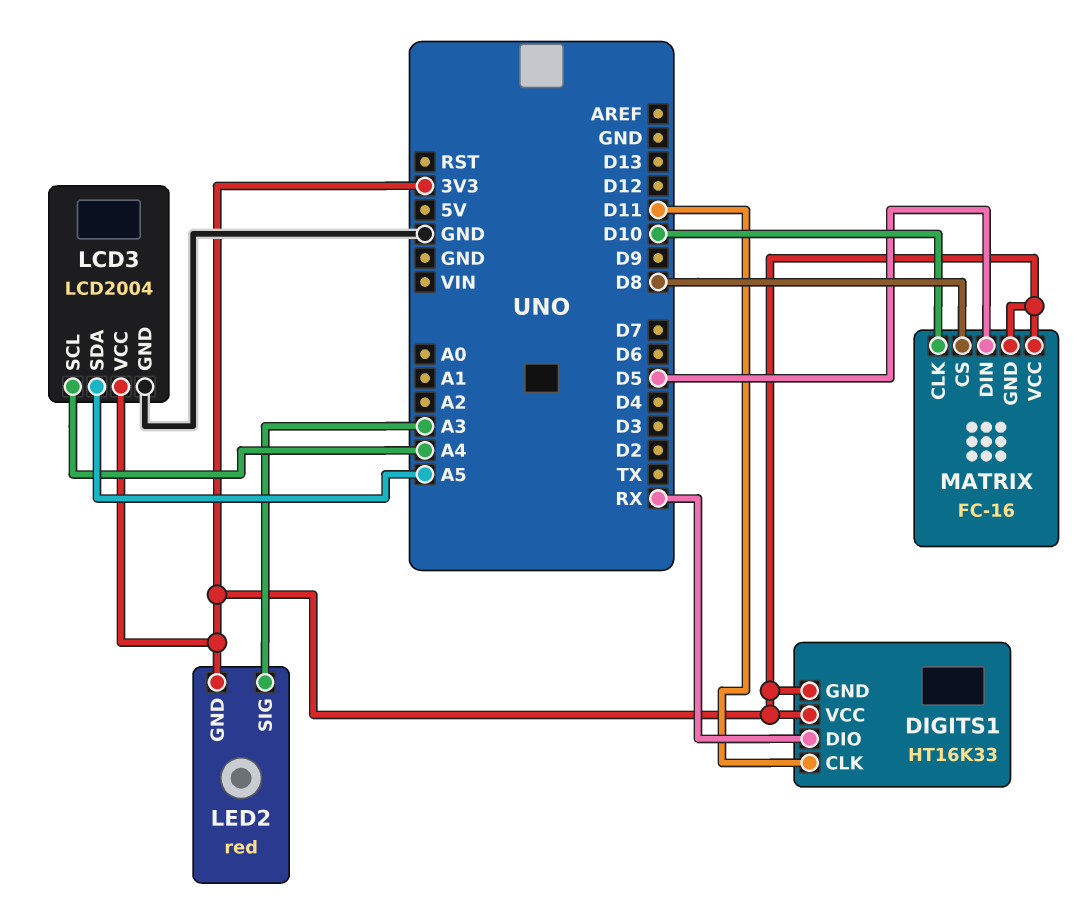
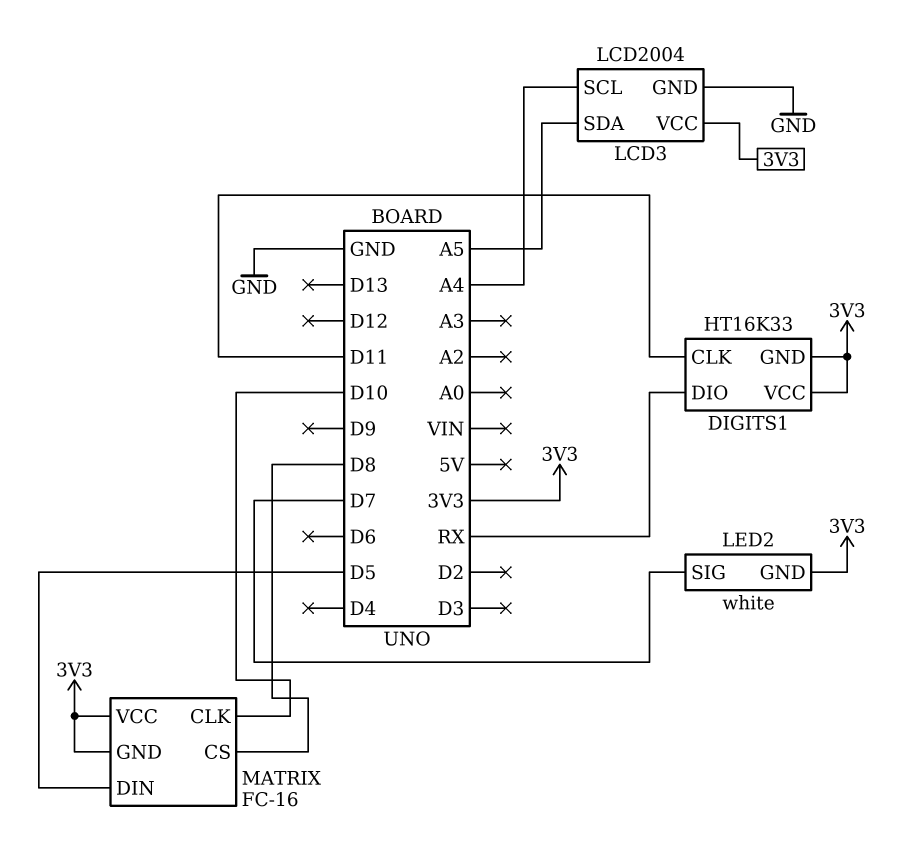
LED2: red -> white
LED2 pin SIG: A3 -> D7

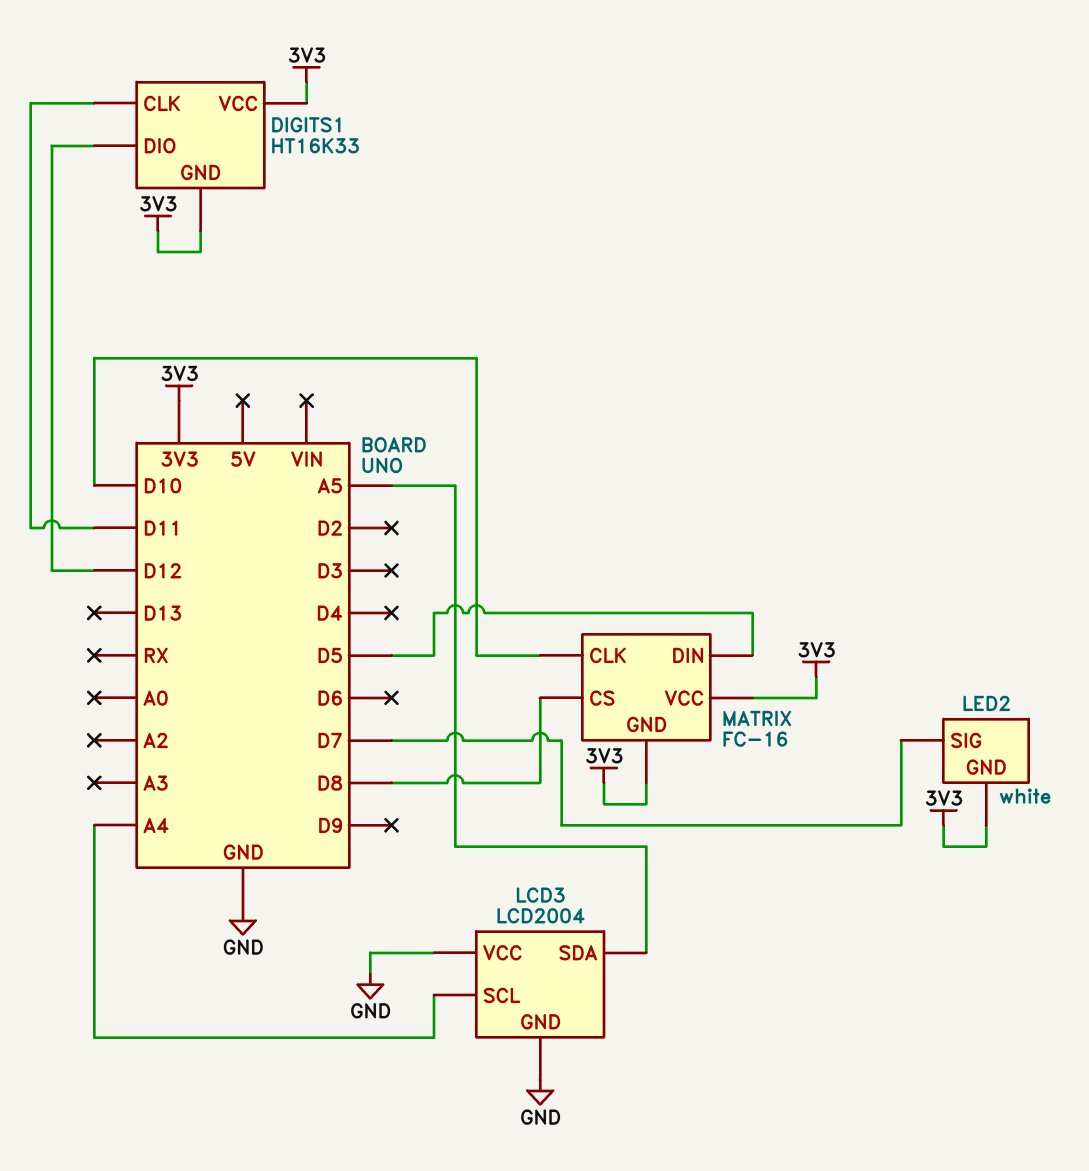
DIGITS1 pin DIO: RX -> D12
LCD3 pin VCC: 3V3 -> GND

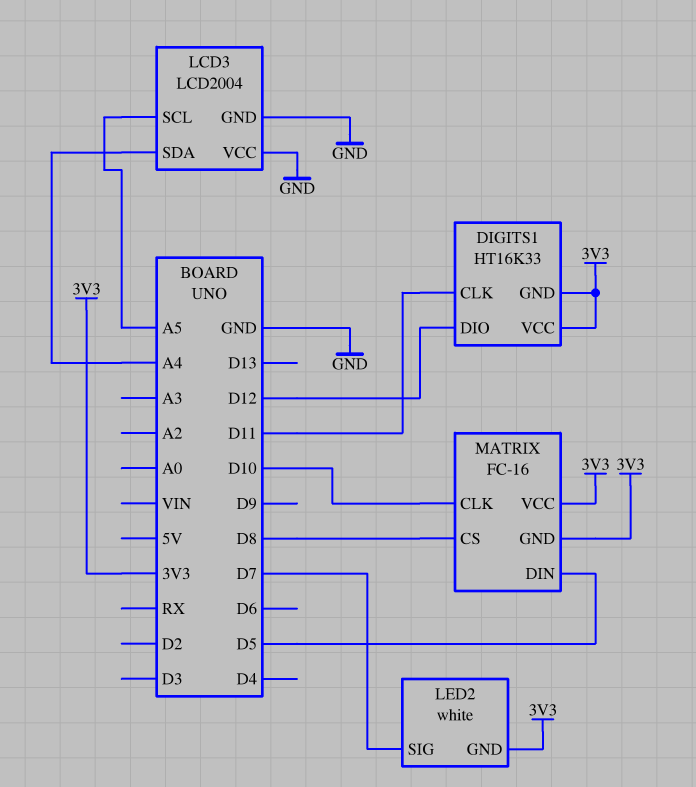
LCD3 pin SCL: A4 -> A5
LCD3 pin SDA: A5 -> A4

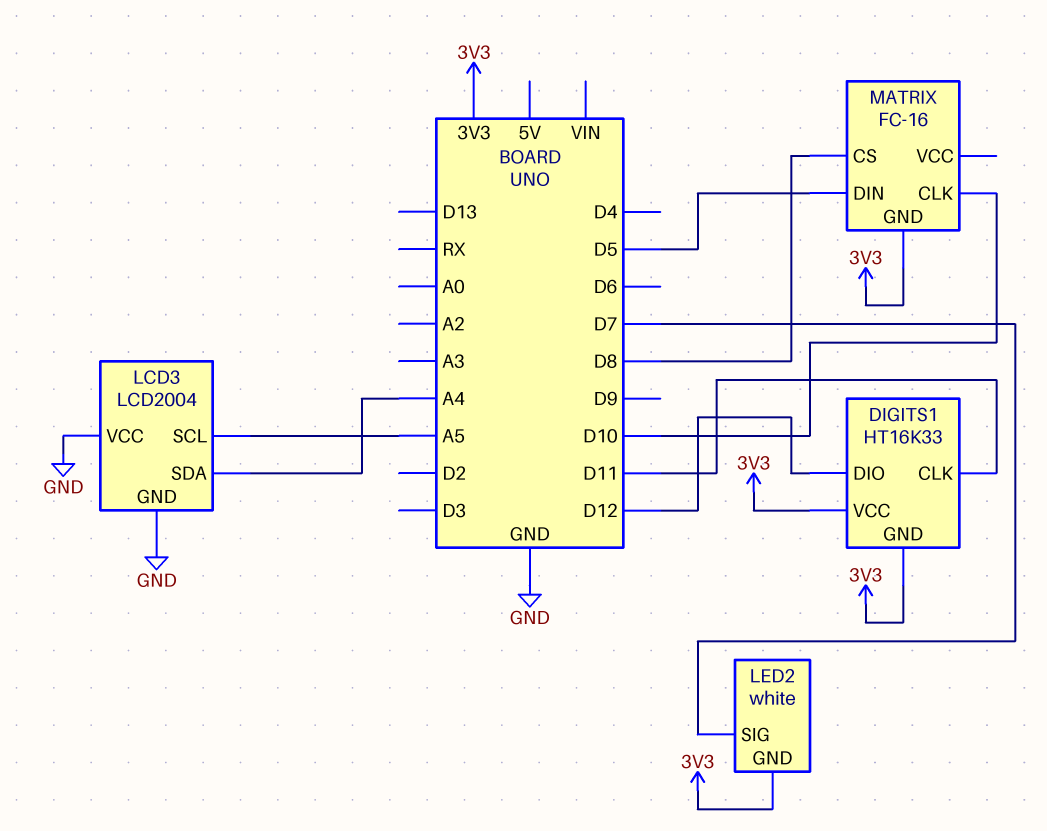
MATRIX pin VCC: 3V3 -> none

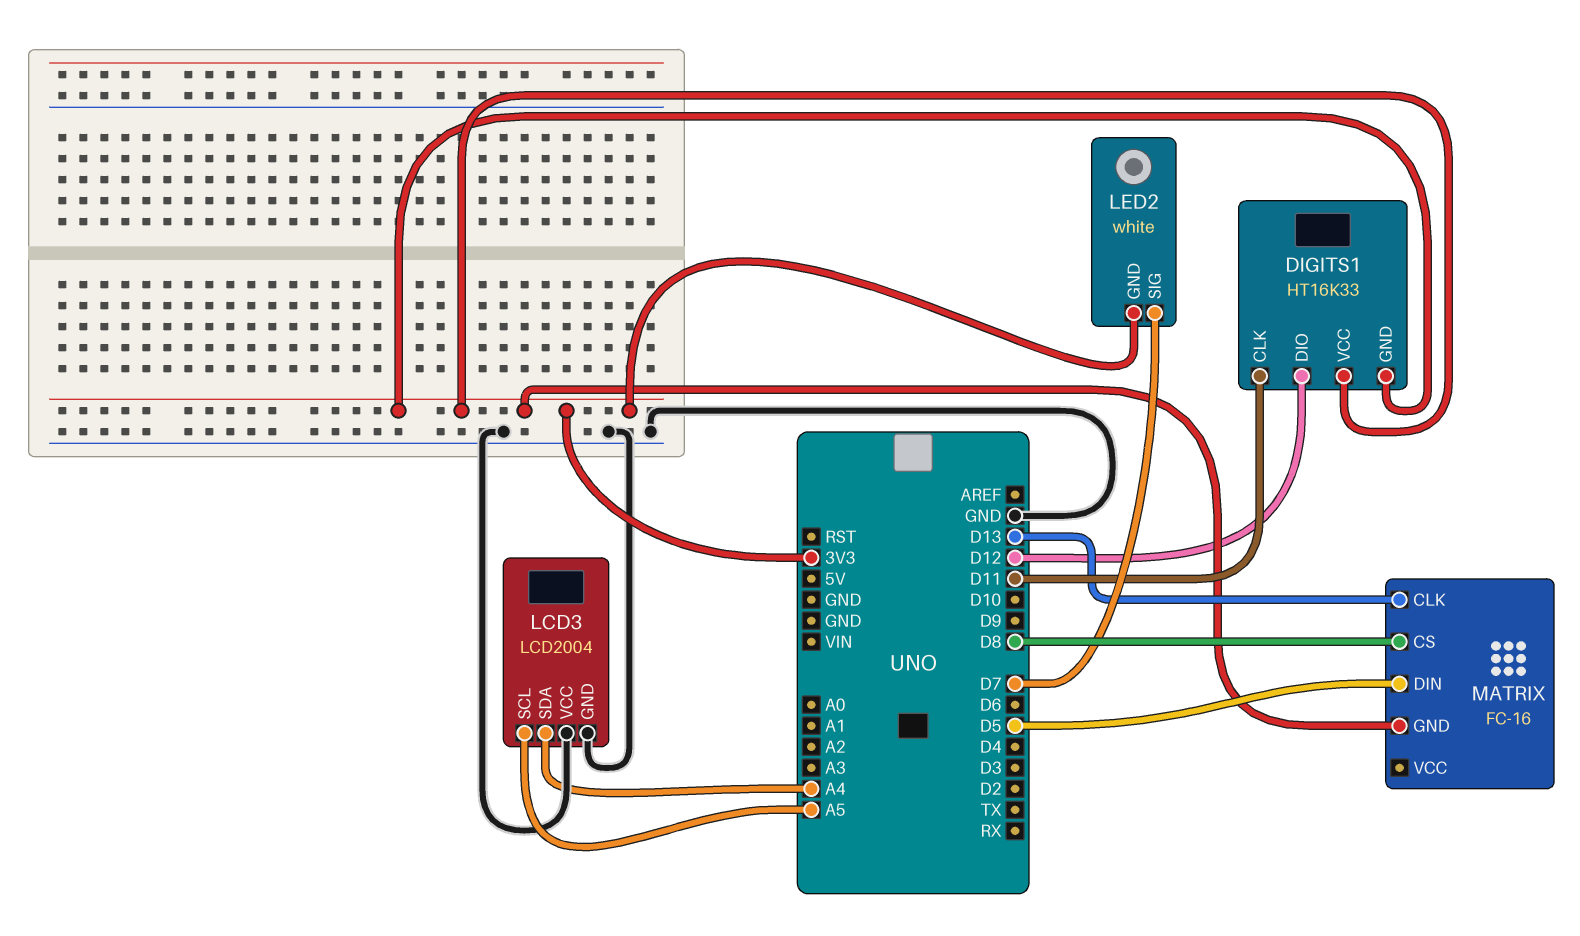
MATRIX pin CLK: D10 -> D13

